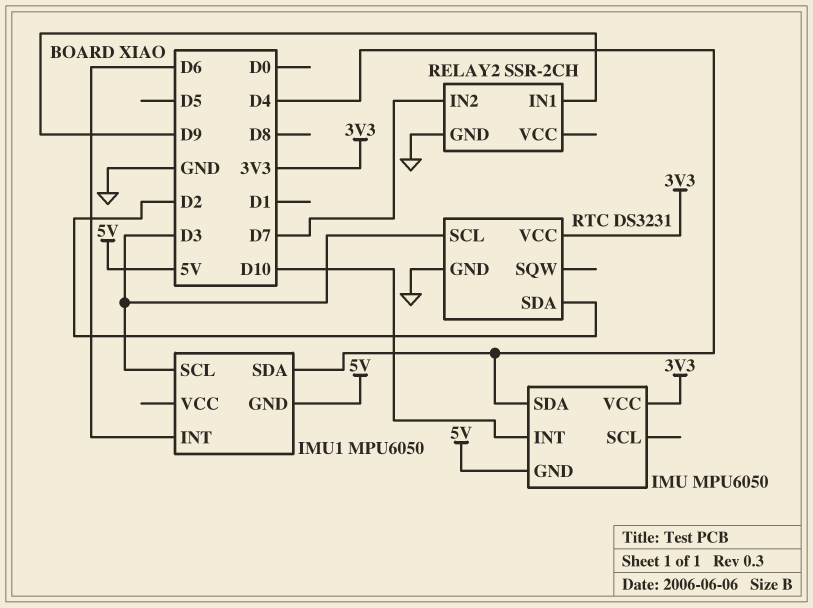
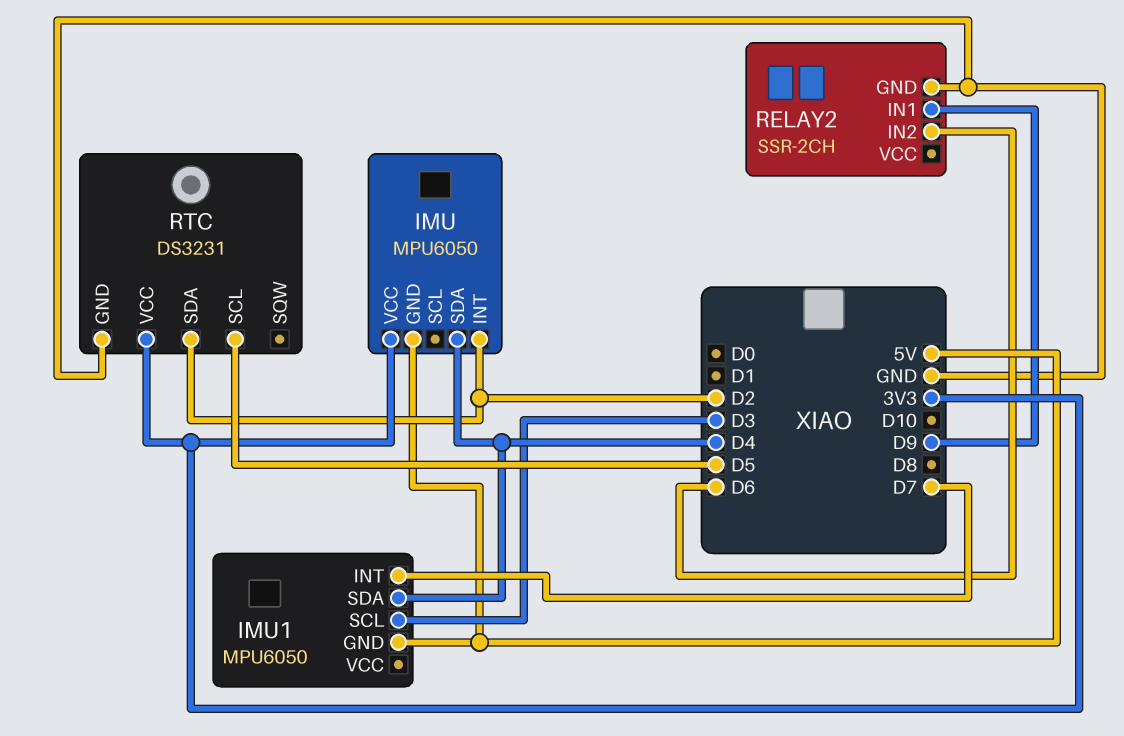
IMU pin INT: D10 -> D2
IMU1 pin INT: D6 -> D7
RELAY2 pin IN2: D7 -> D6
RTC pin SCL: D3 -> D5

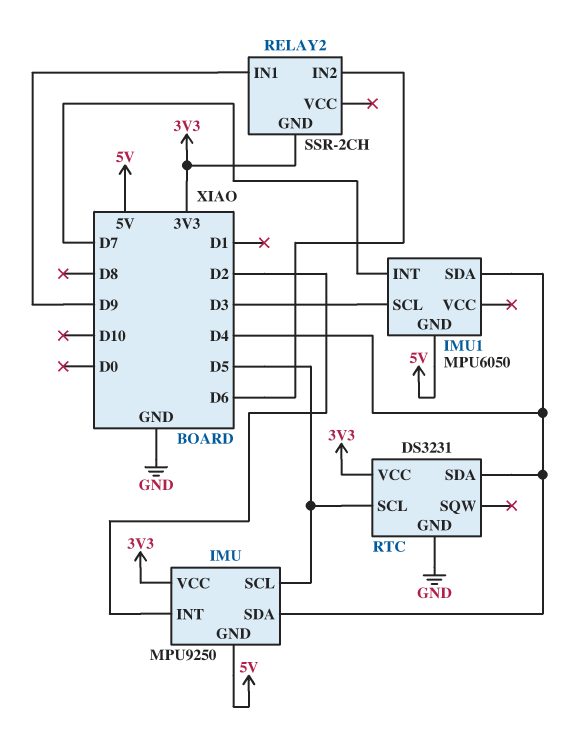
IMU: MPU6050 -> MPU9250
IMU pin SCL: none -> D5
RELAY2 pin GND: GND -> 3V3
RTC pin SDA: D2 -> D4

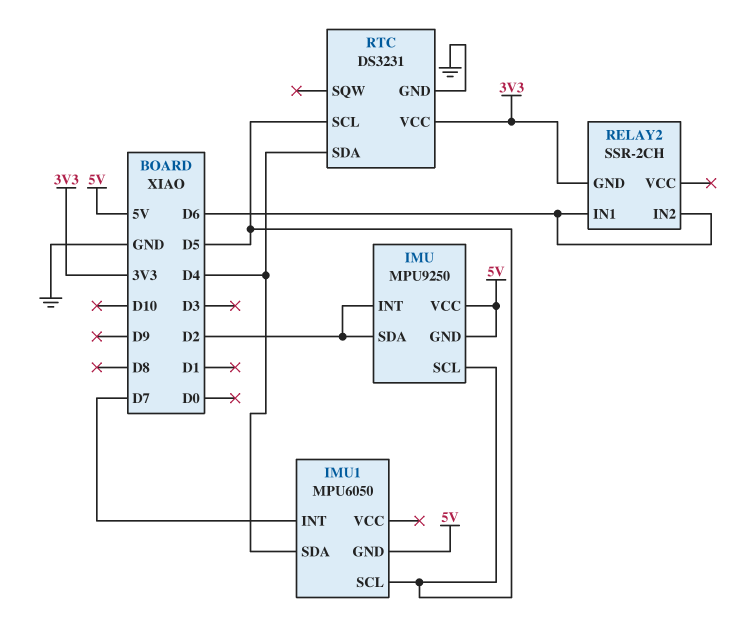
IMU pin SDA: D4 -> D2
IMU pin VCC: 3V3 -> 5V
IMU1 pin SCL: D3 -> D5
RELAY2 pin IN1: D9 -> D6

